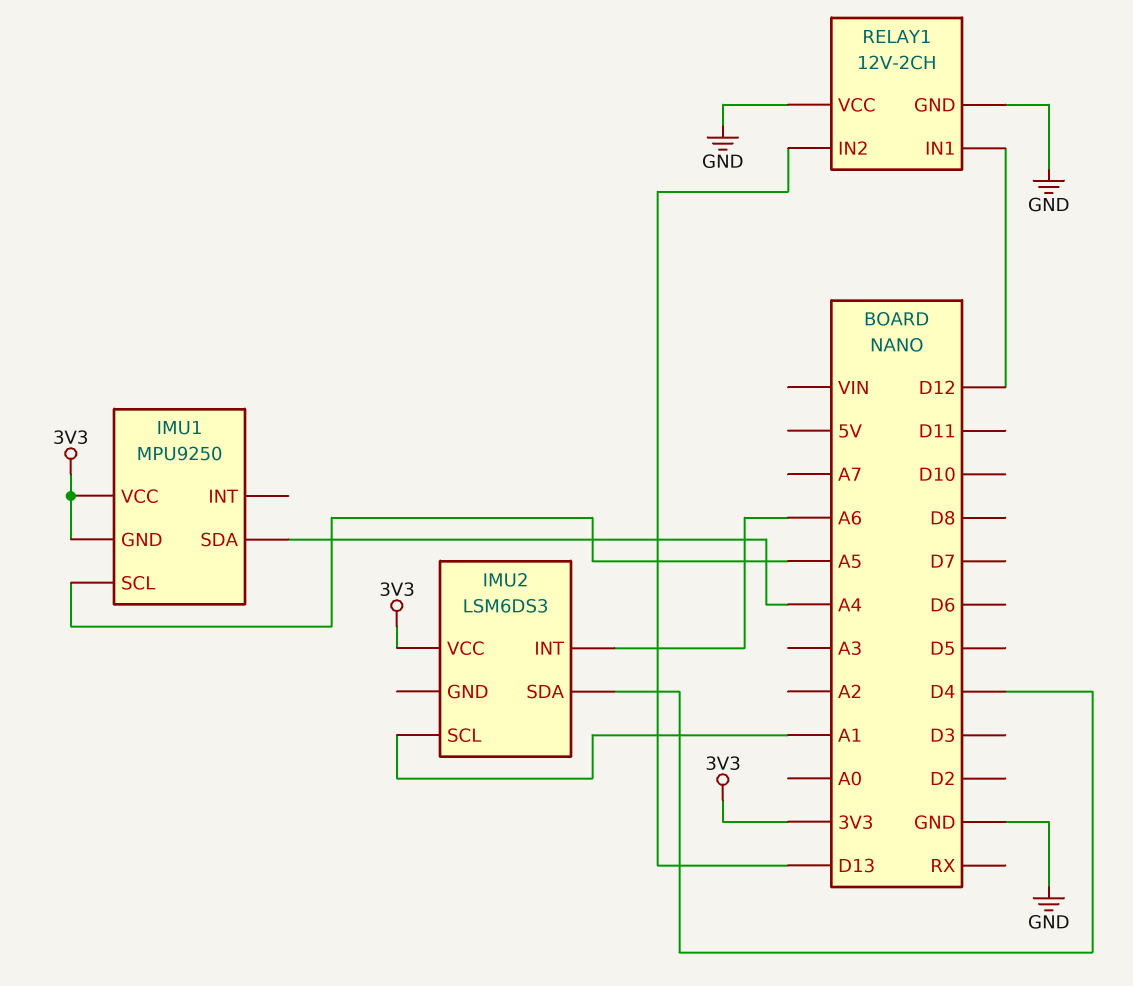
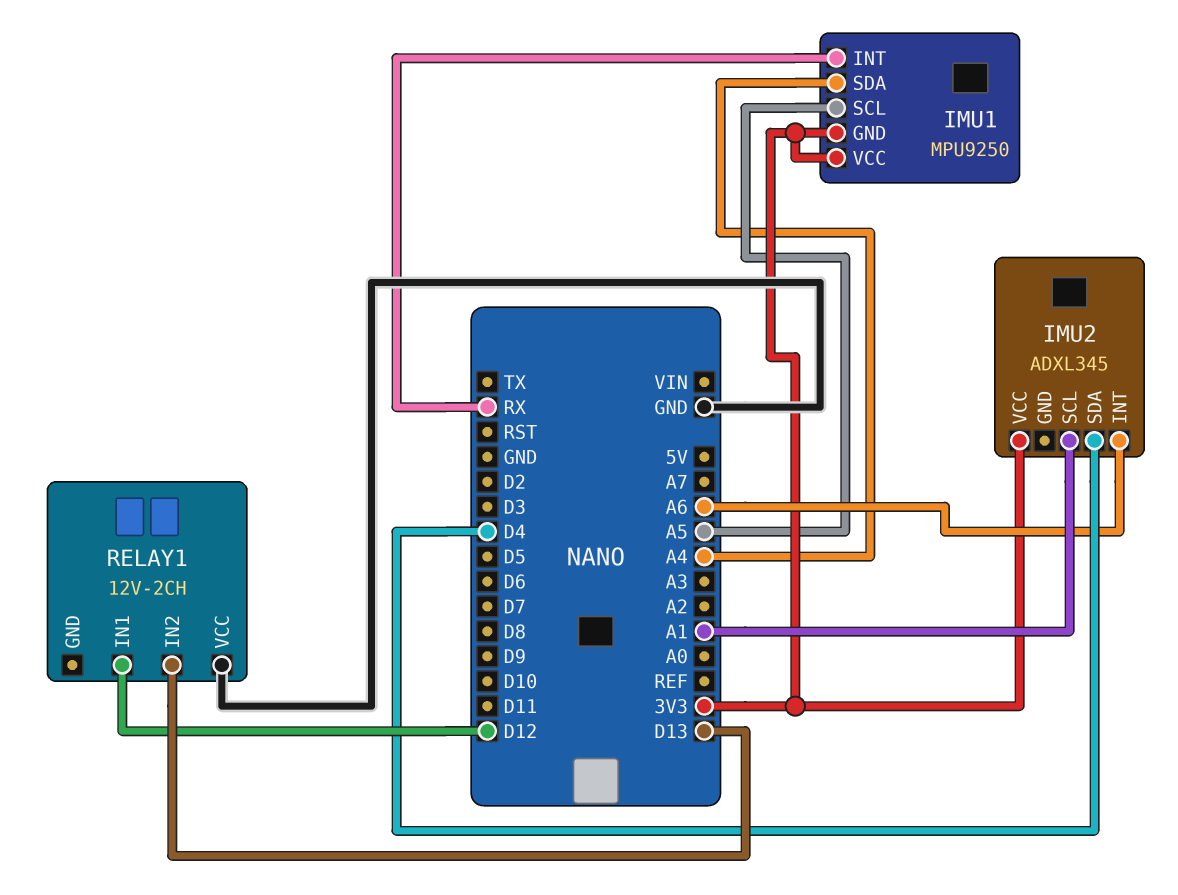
IMU1 pin INT: none -> RX
IMU2: LSM6DS3 -> ADXL345
RELAY1 pin GND: GND -> none

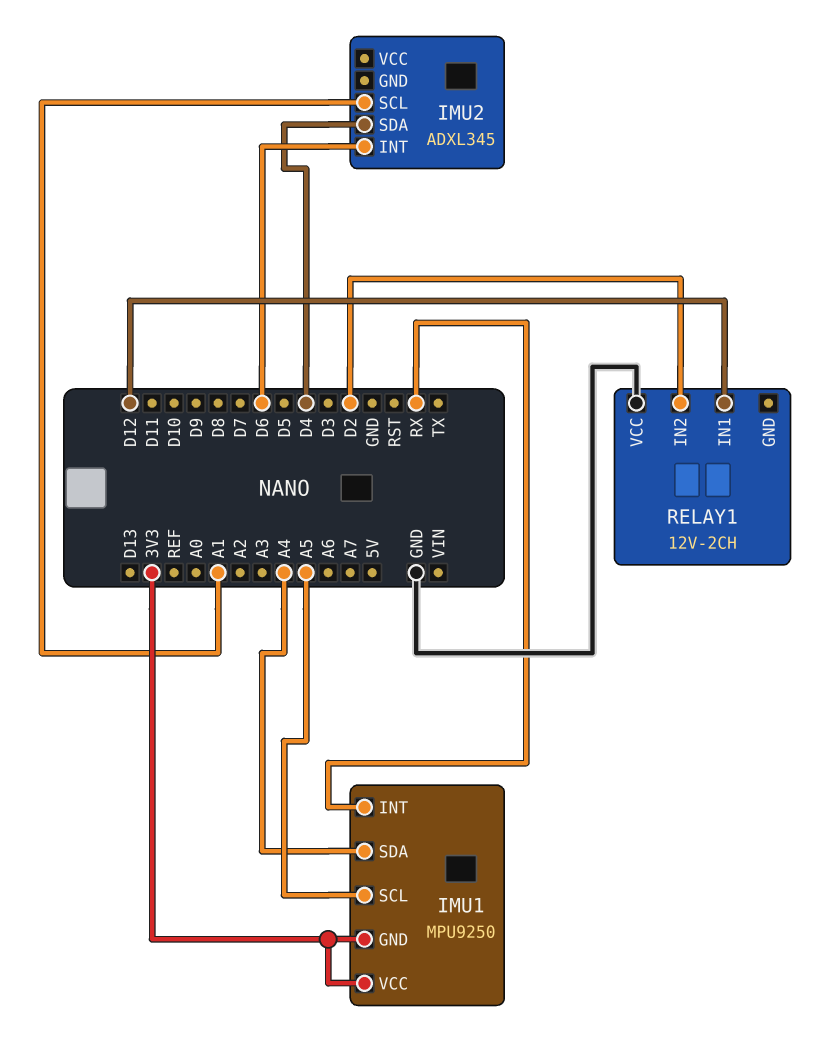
IMU2 pin INT: A6 -> D6
IMU2 pin VCC: 3V3 -> none
RELAY1 pin IN2: D13 -> D2

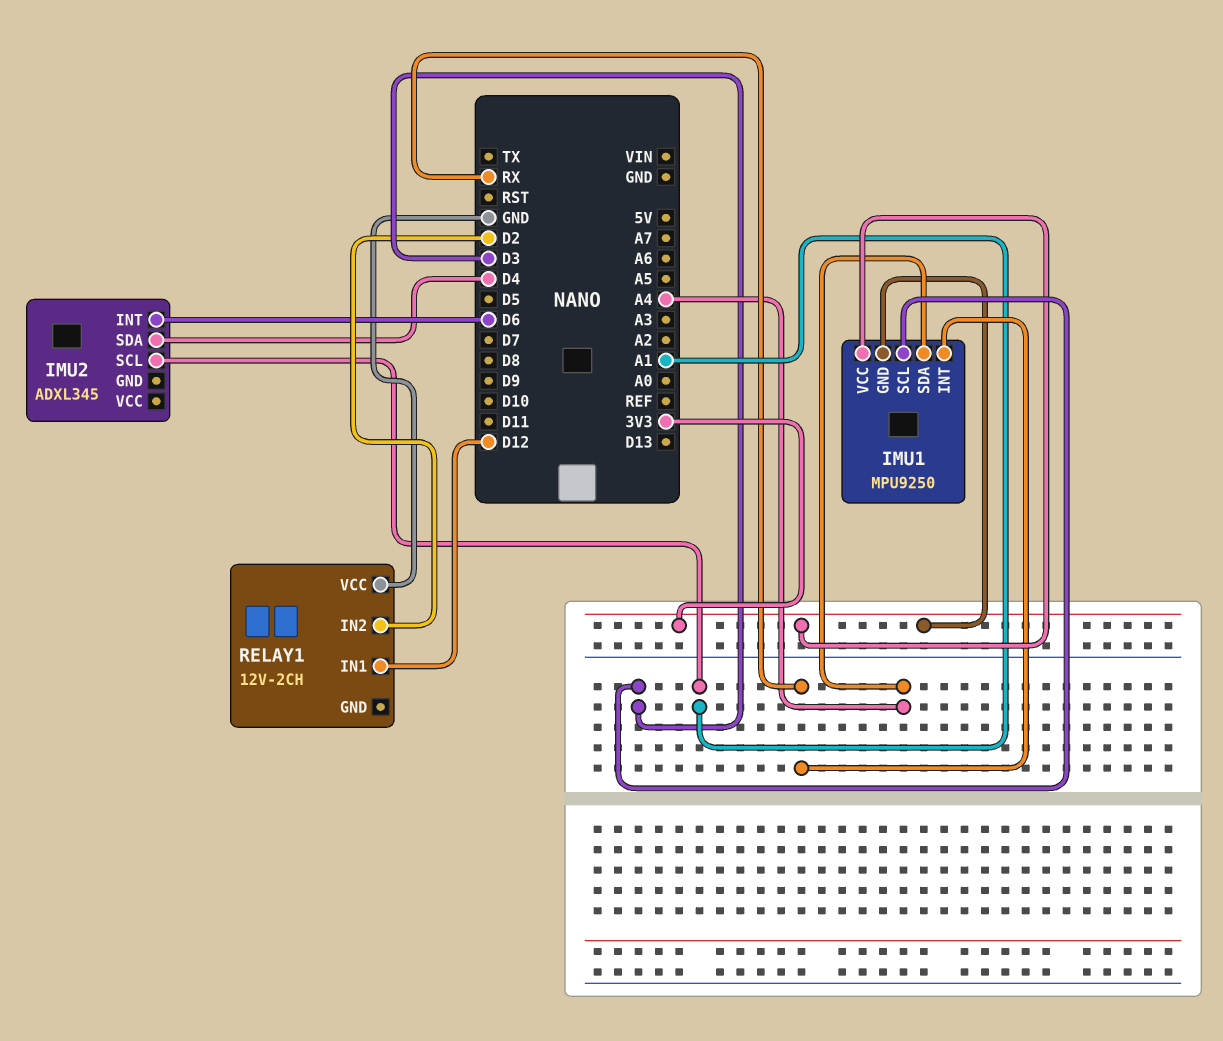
IMU1 pin SCL: A5 -> D3

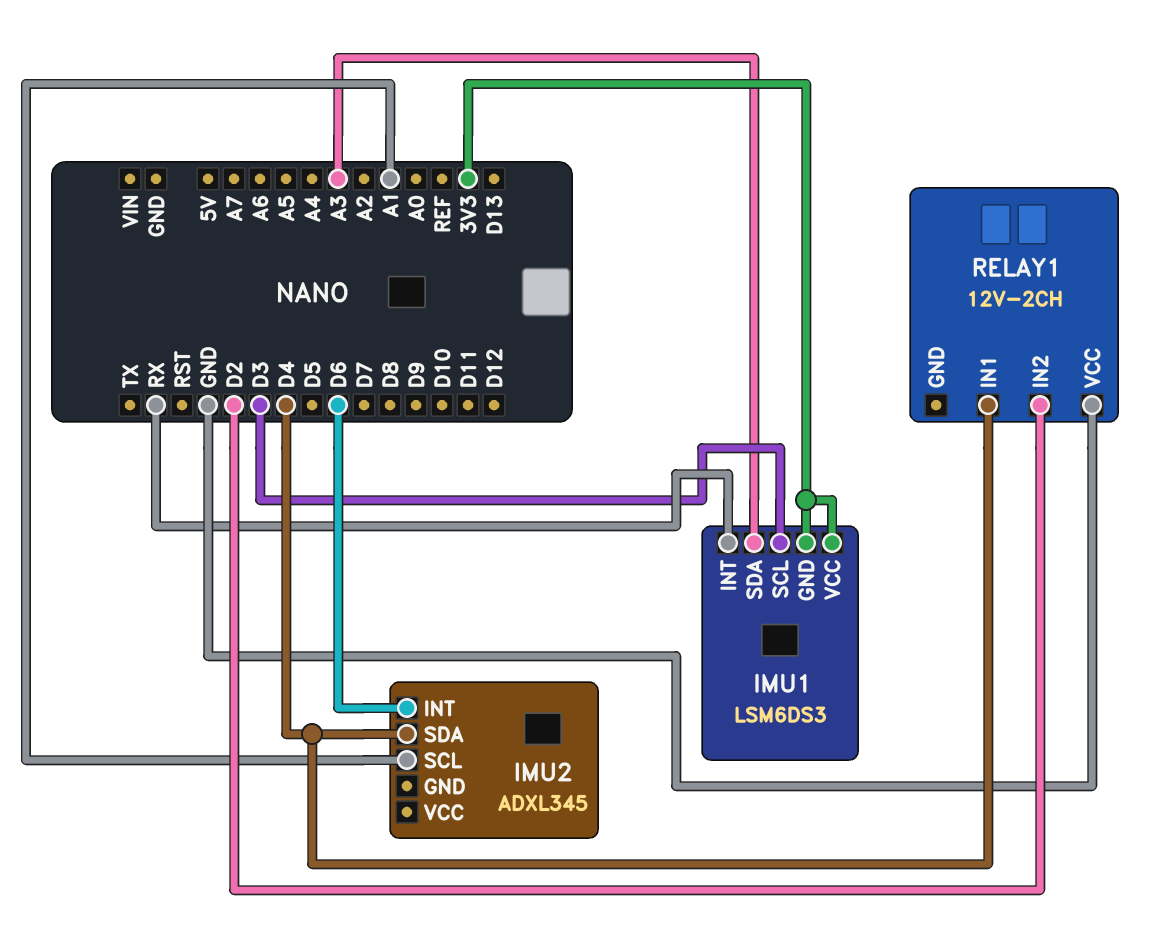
IMU1: MPU9250 -> LSM6DS3
IMU1 pin SDA: A4 -> A3
RELAY1 pin IN1: D12 -> D4

